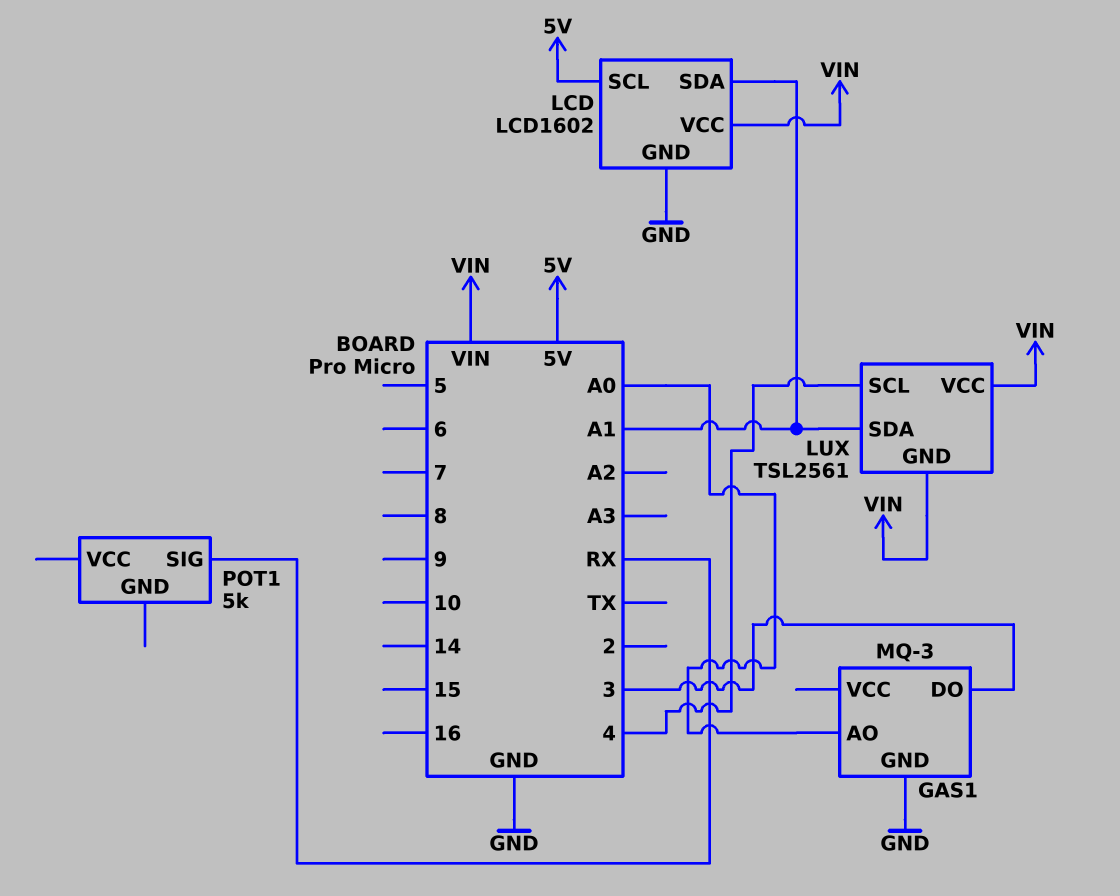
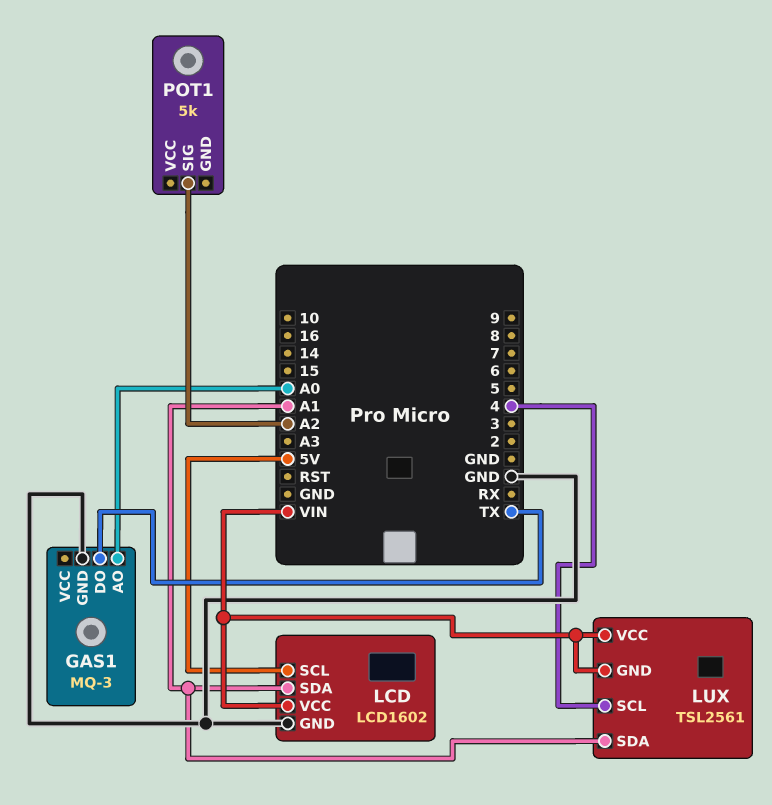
GAS1 pin DO: 3 -> TX
POT1 pin SIG: RX -> A2

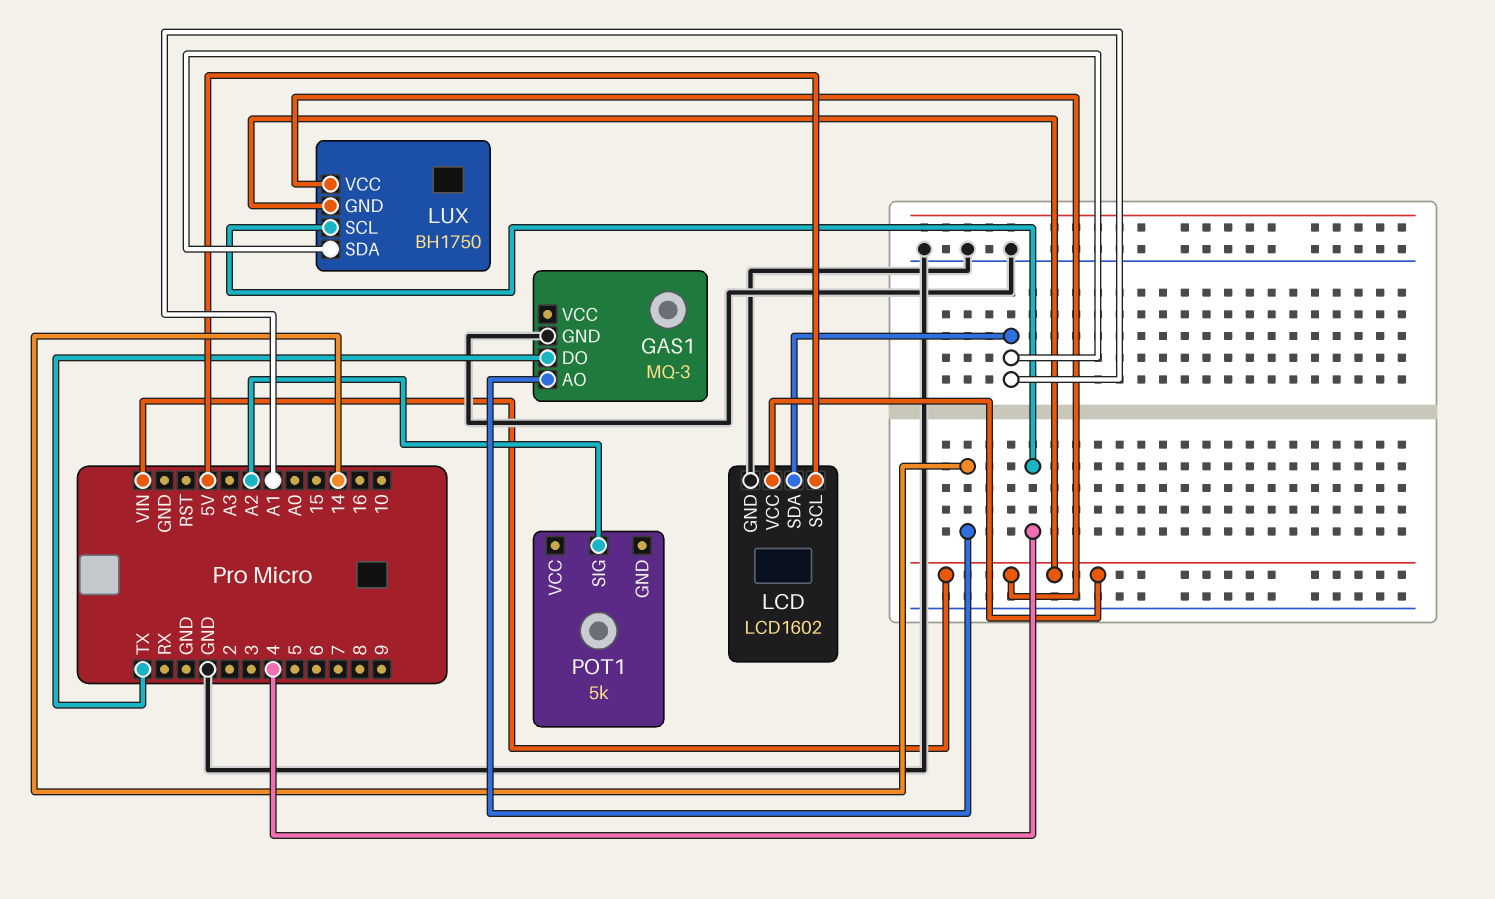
GAS1 pin AO: A0 -> 14
LUX: TSL2561 -> BH1750

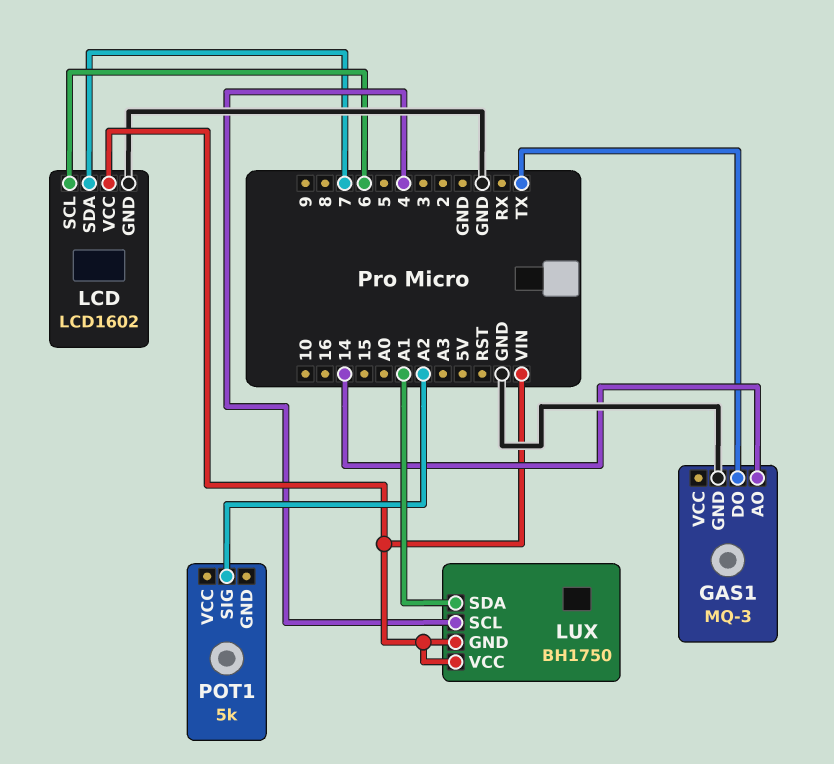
LCD pin SCL: 5V -> 6
LCD pin SDA: A1 -> 7

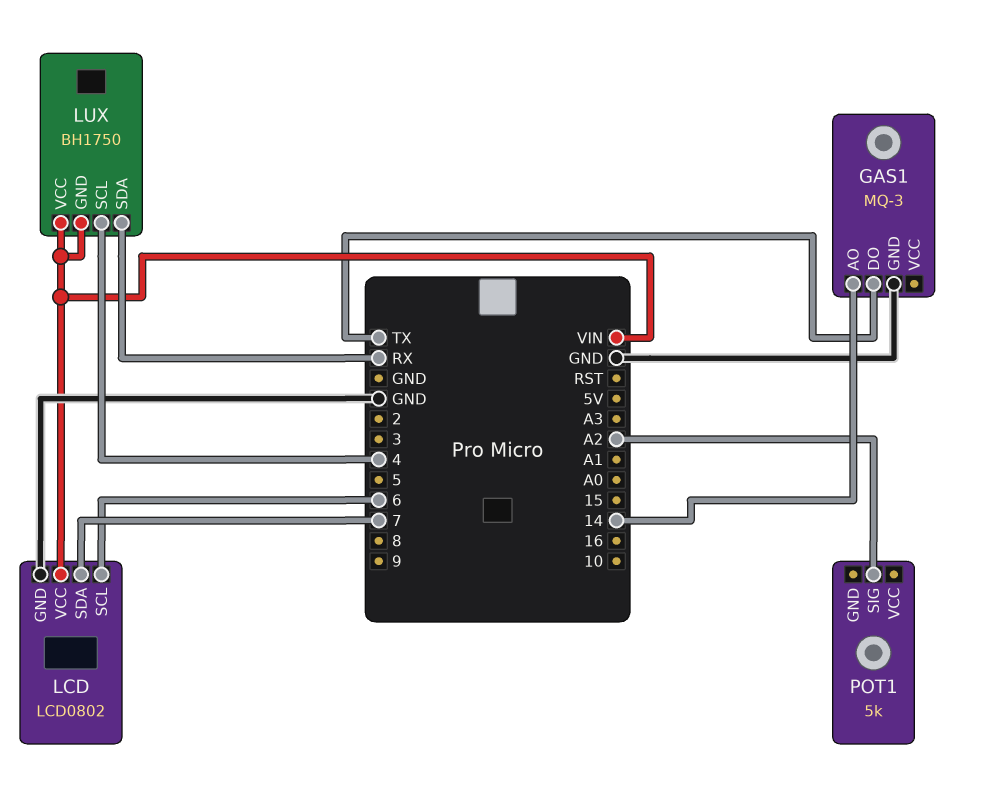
LCD: LCD1602 -> LCD0802
LUX pin SDA: A1 -> RX

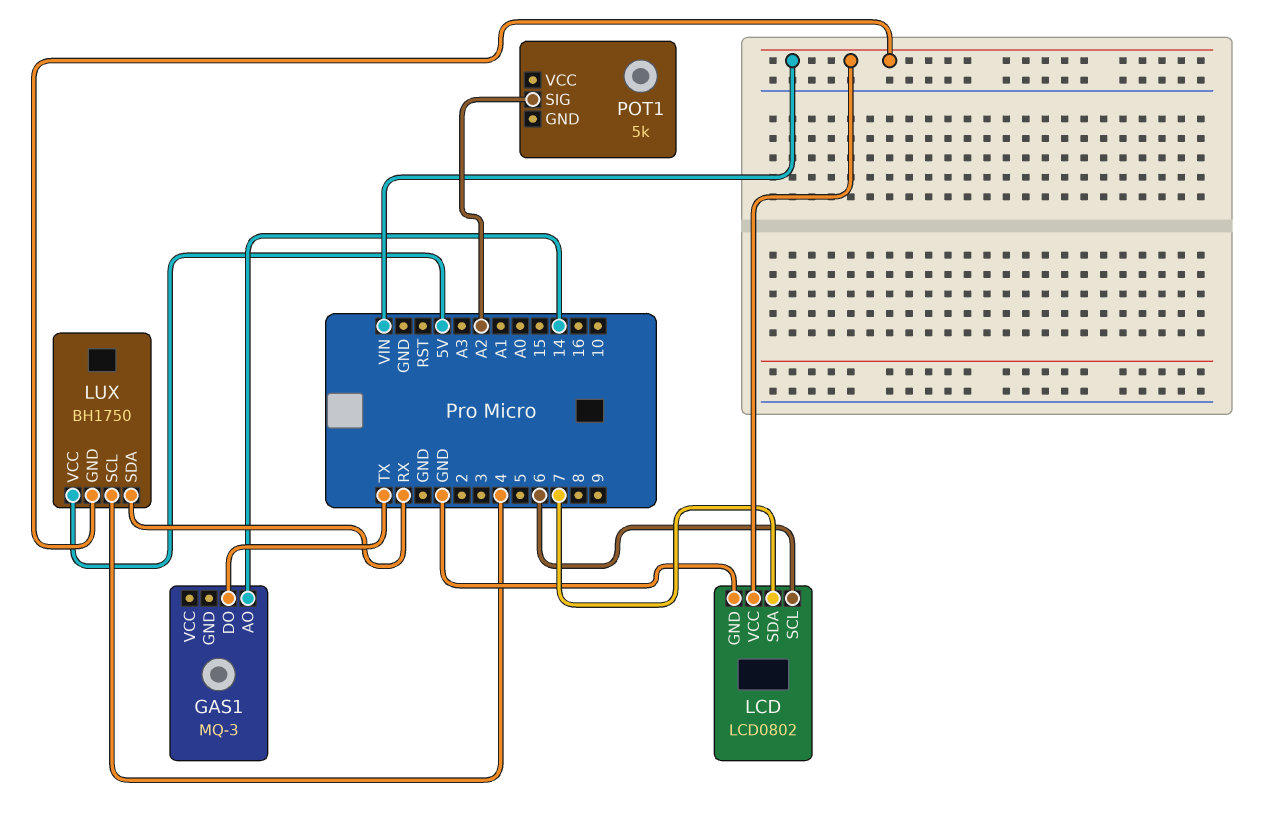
GAS1 pin GND: GND -> none
LUX pin VCC: VIN -> 5V

